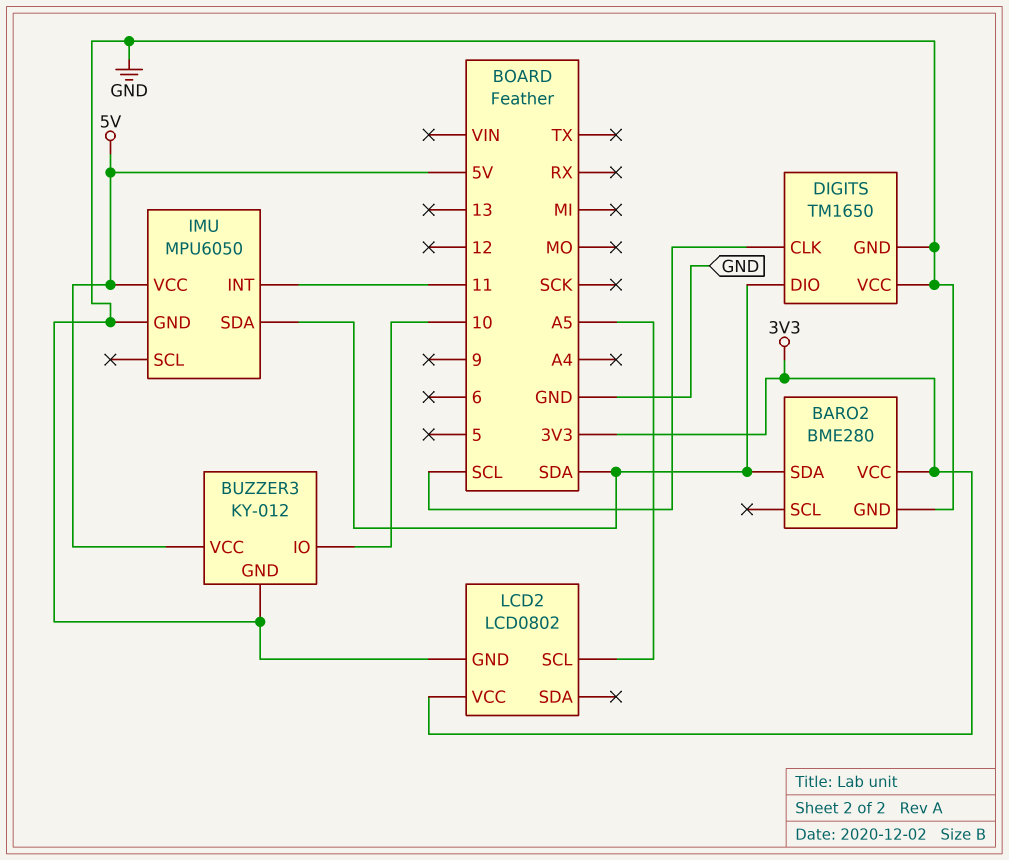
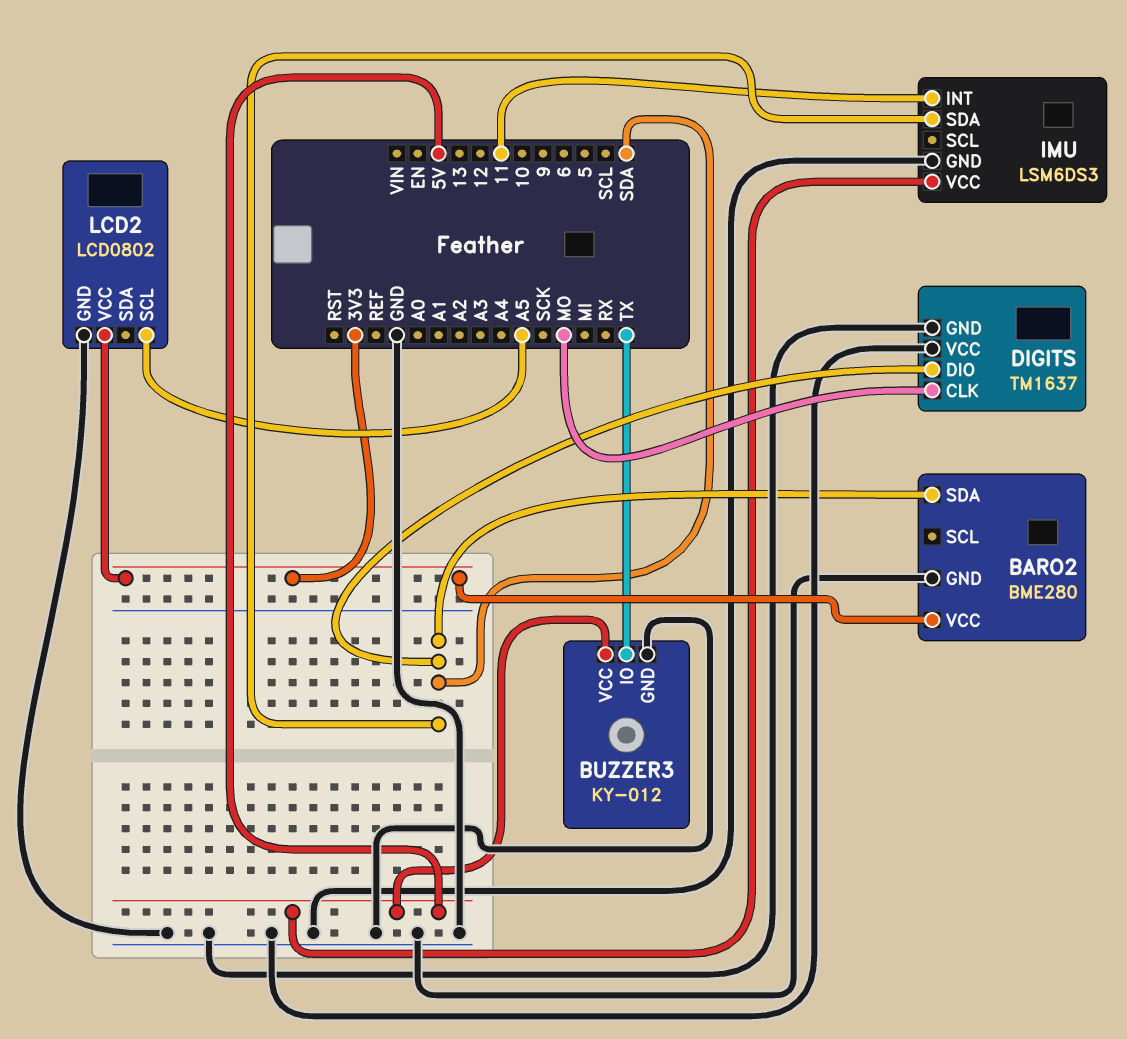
BUZZER3 pin IO: 10 -> TX
DIGITS: TM1650 -> TM1637
DIGITS pin CLK: SCL -> MO
IMU: MPU6050 -> LSM6DS3

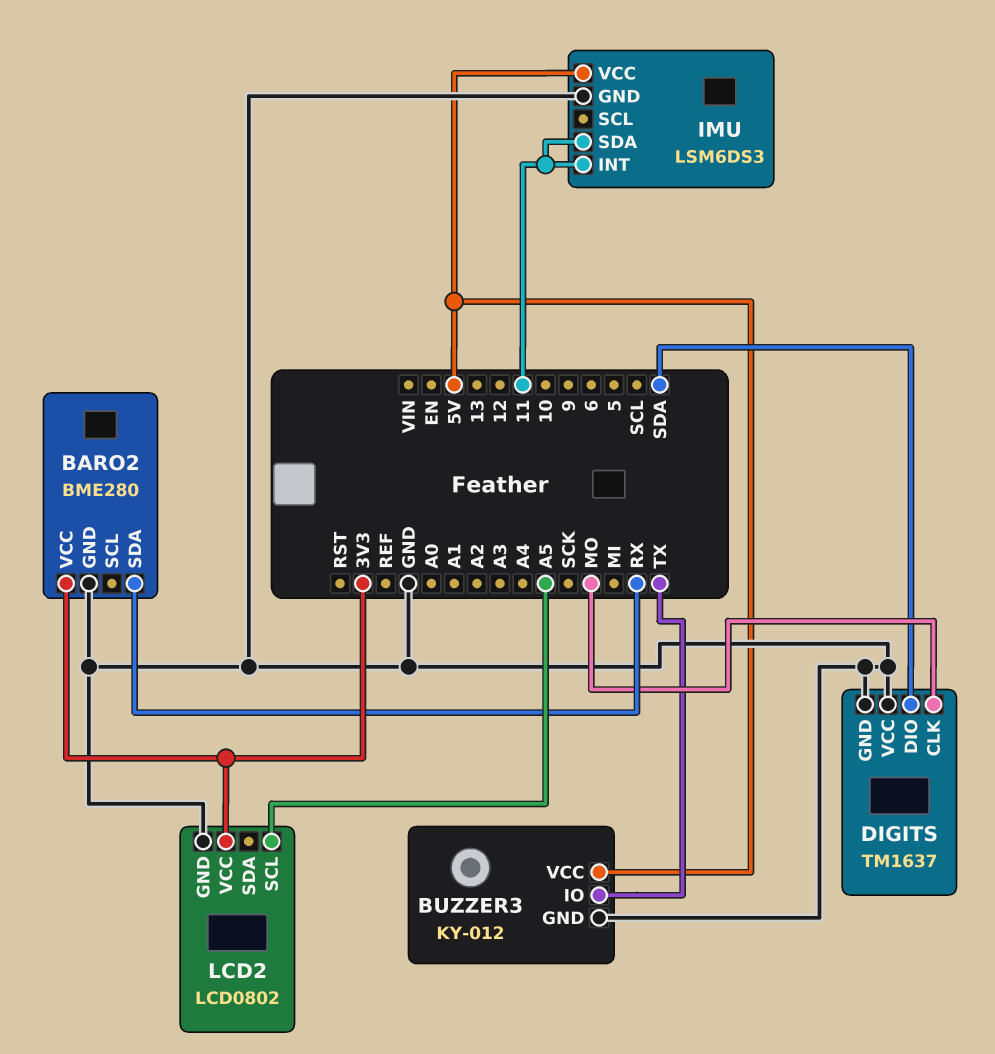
BARO2 pin SDA: SDA -> RX
IMU pin SDA: SDA -> 11

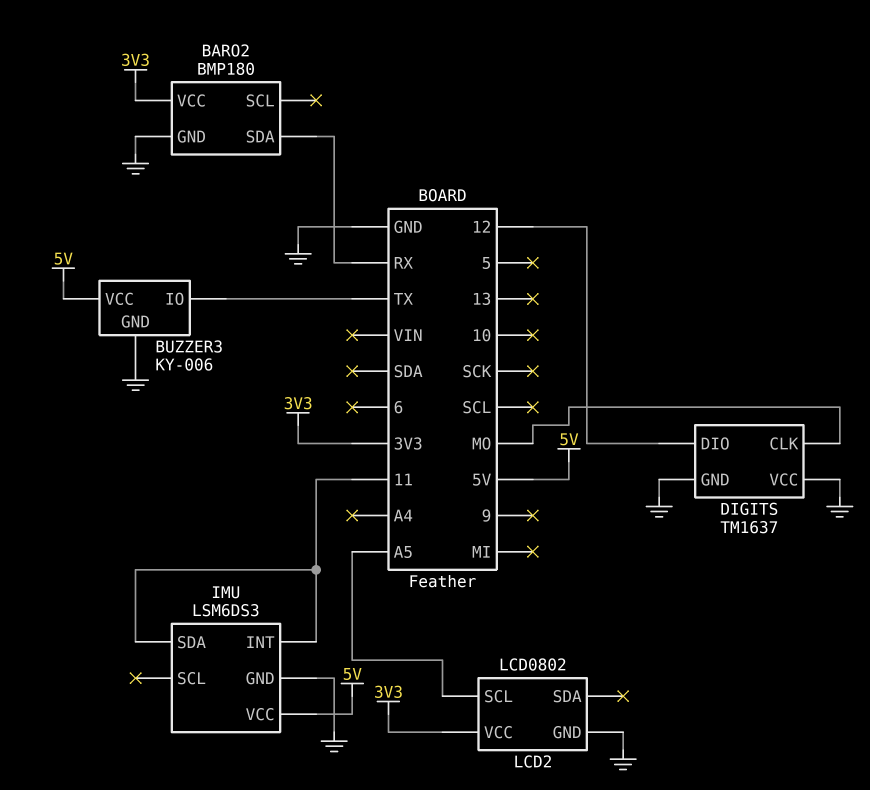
BARO2: BME280 -> BMP180
BUZZER3: KY-012 -> KY-006
DIGITS pin DIO: SDA -> 12

